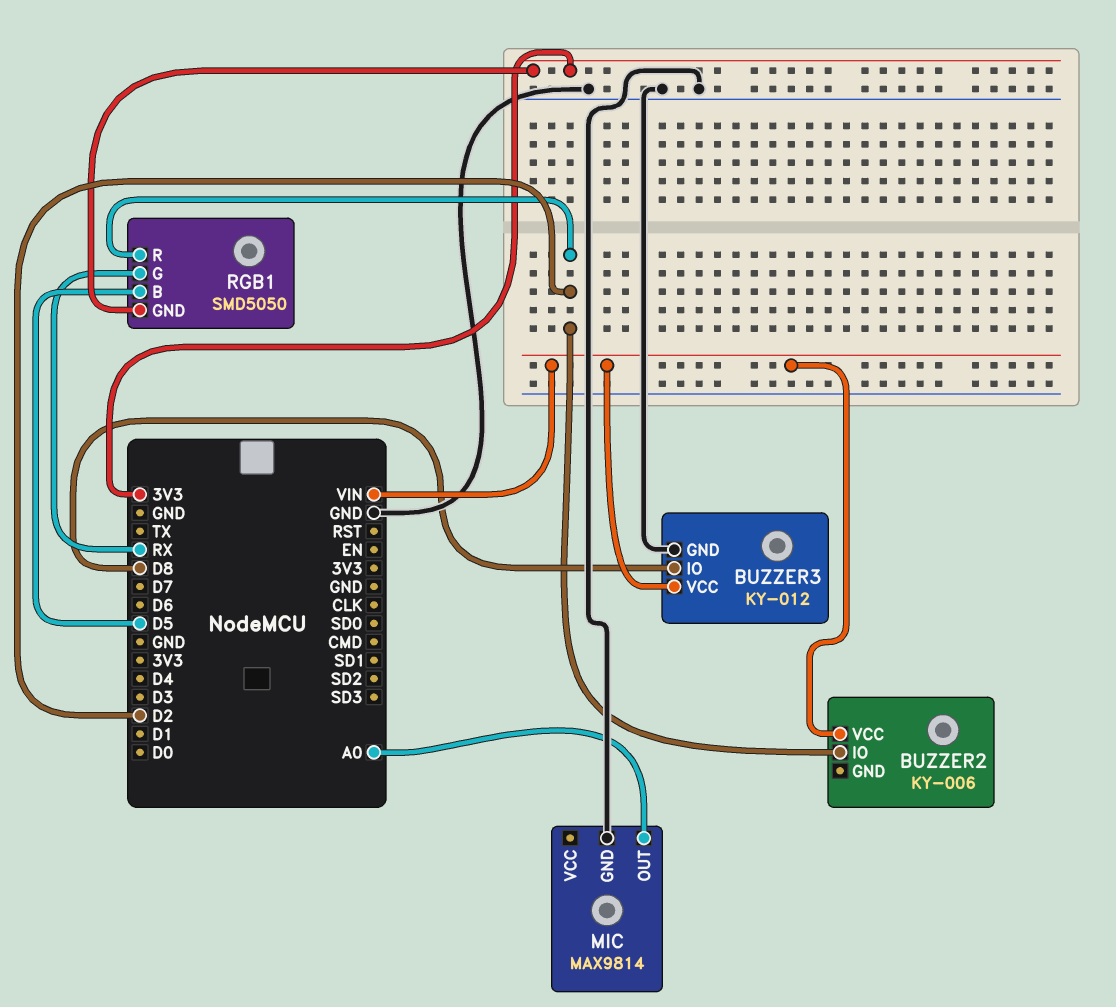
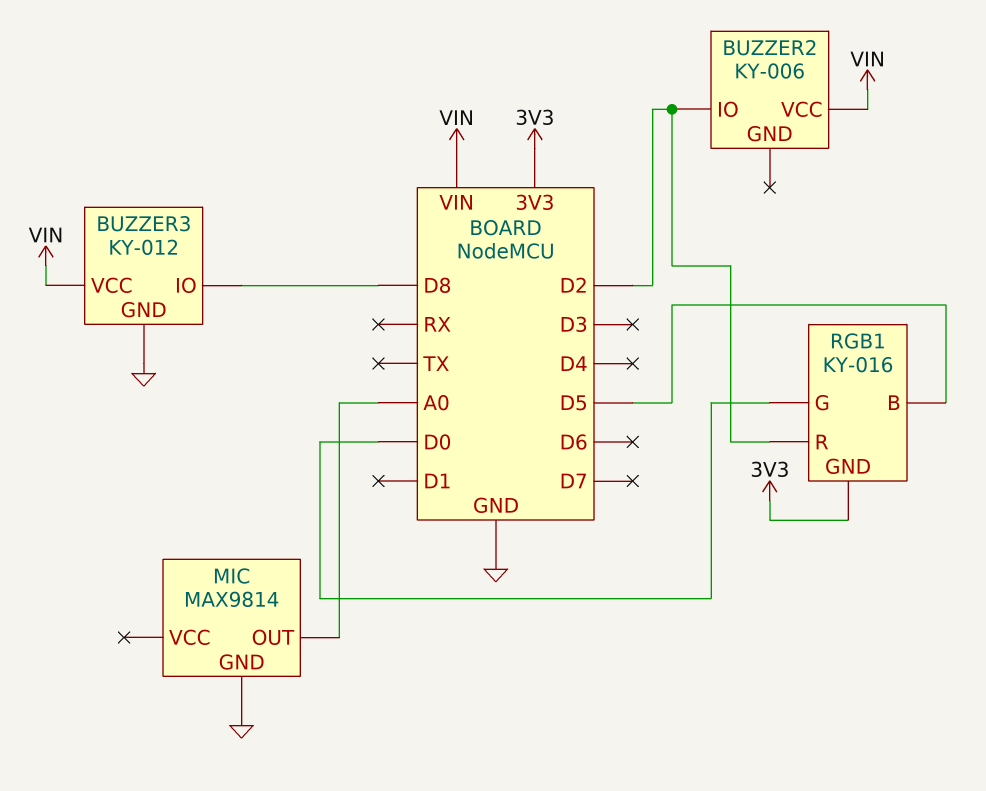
RGB1: SMD5050 -> KY-016
RGB1 pin G: RX -> D0

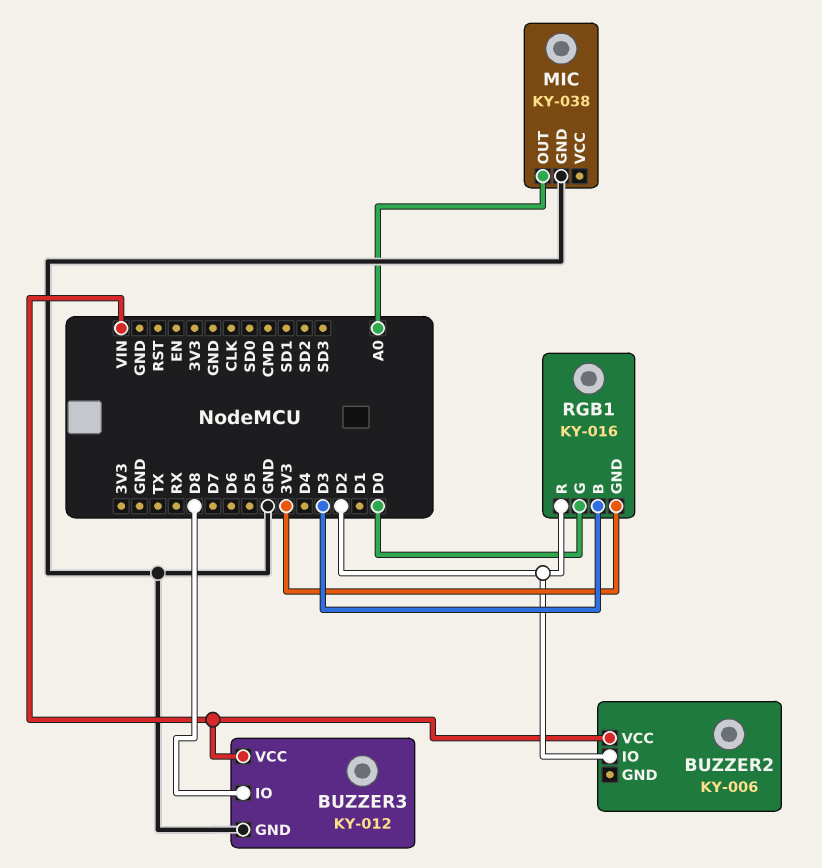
MIC: MAX9814 -> KY-038
RGB1 pin B: D5 -> D3

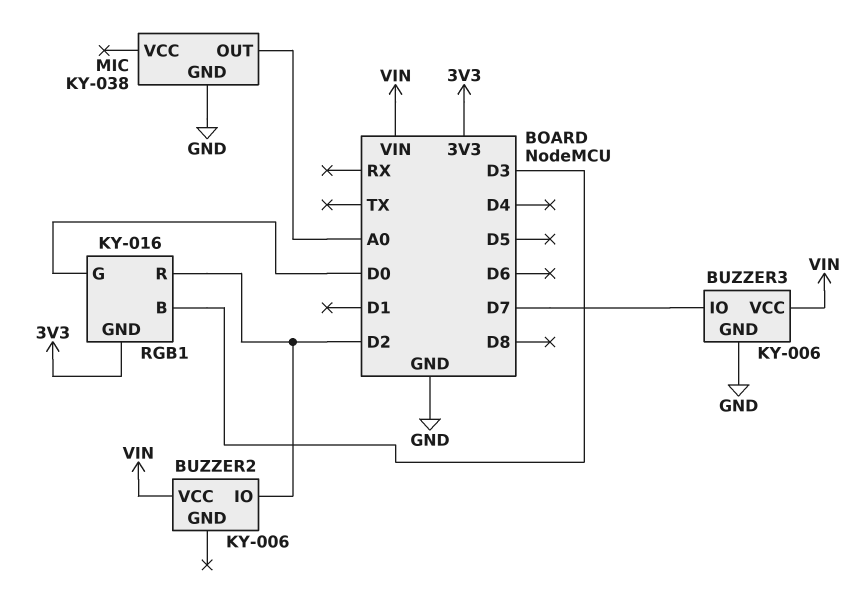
BUZZER3: KY-012 -> KY-006
BUZZER3 pin IO: D8 -> D7

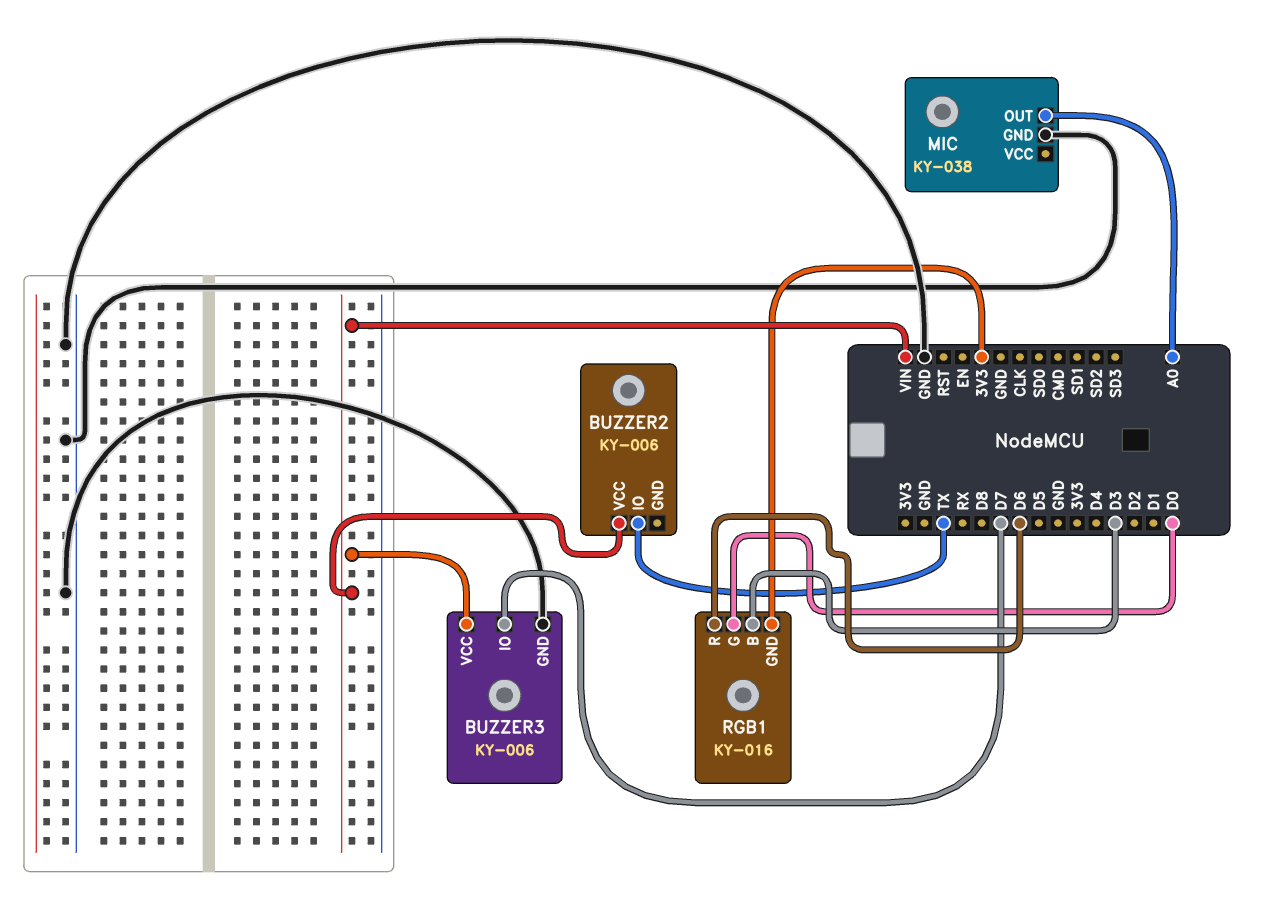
BUZZER2 pin IO: D2 -> TX
RGB1 pin R: D2 -> D6

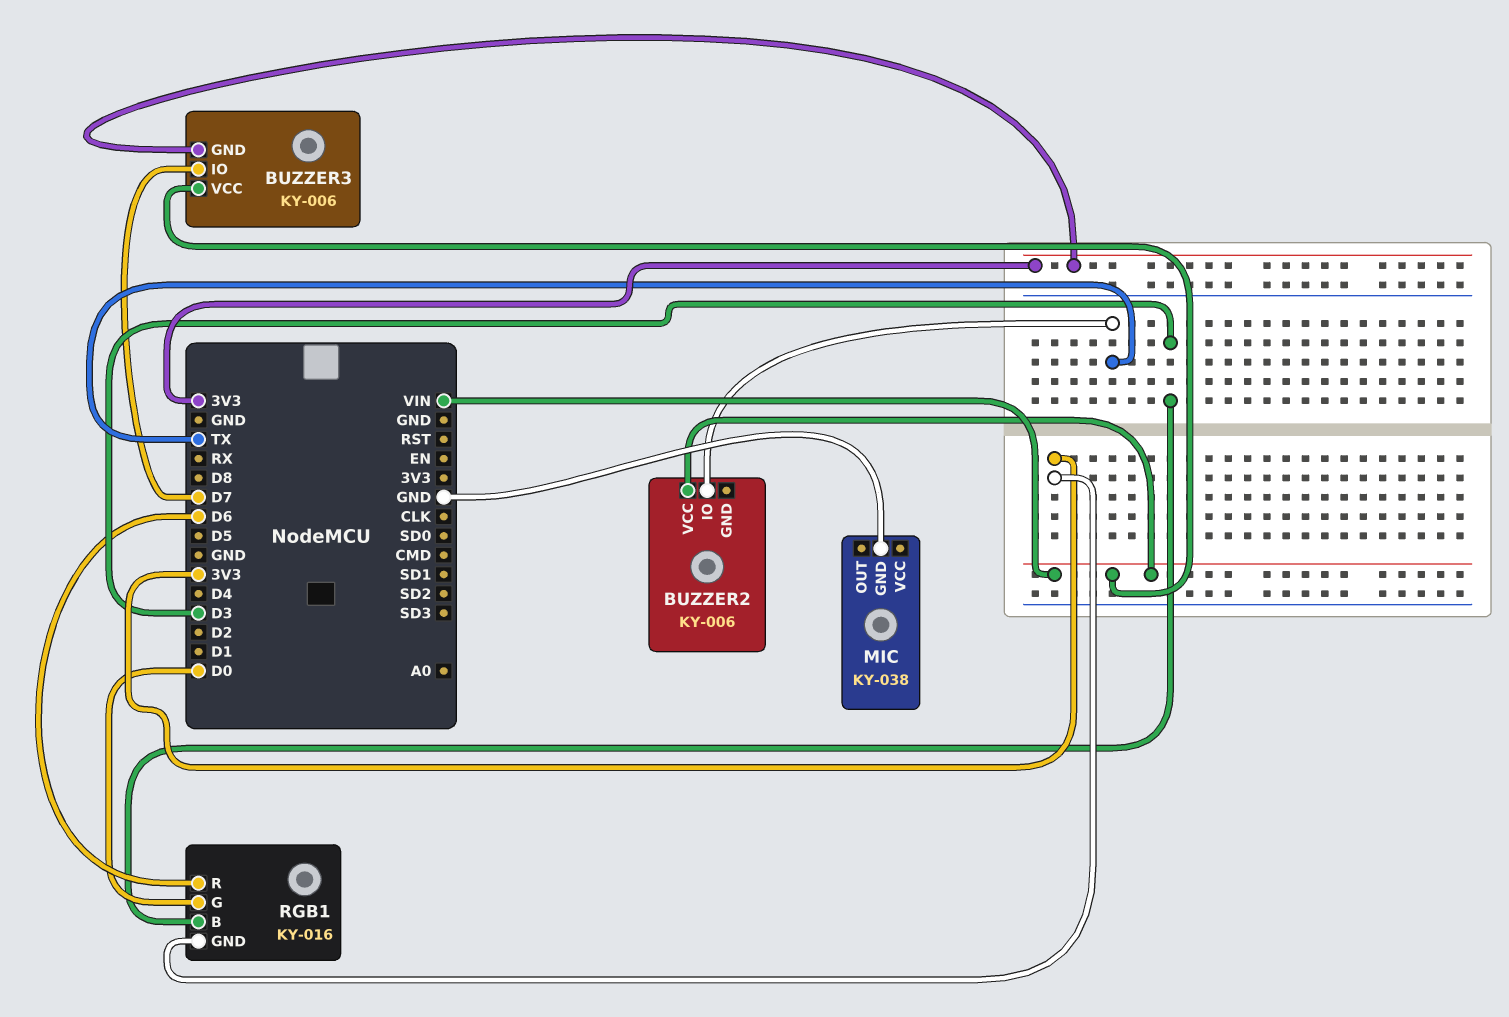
BUZZER3 pin GND: GND -> 3V3
MIC pin OUT: A0 -> none

